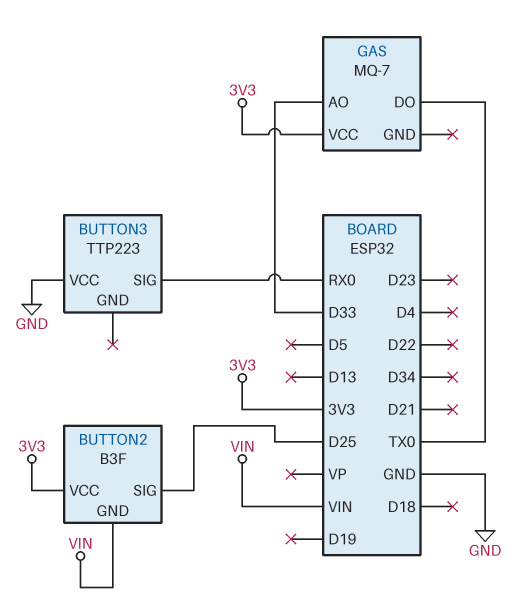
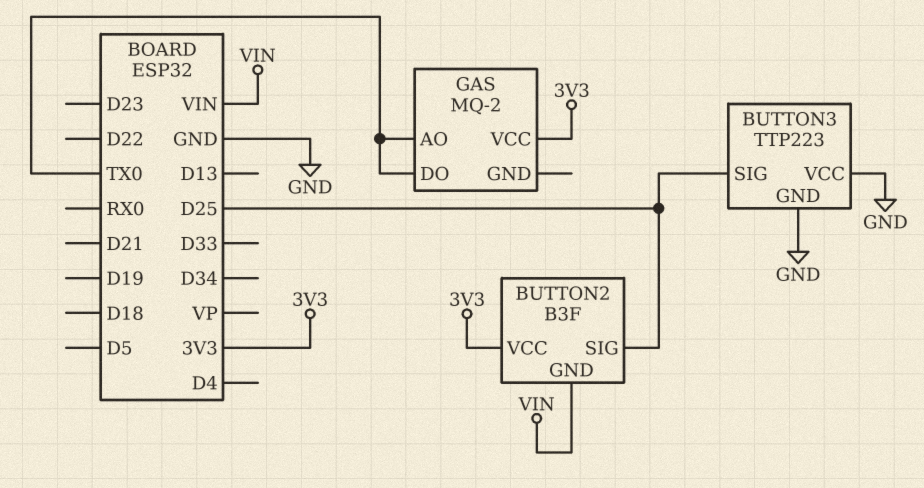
BUTTON3 pin GND: none -> GND
BUTTON3 pin SIG: RX0 -> D25
GAS: MQ-7 -> MQ-2
GAS pin AO: D33 -> TX0

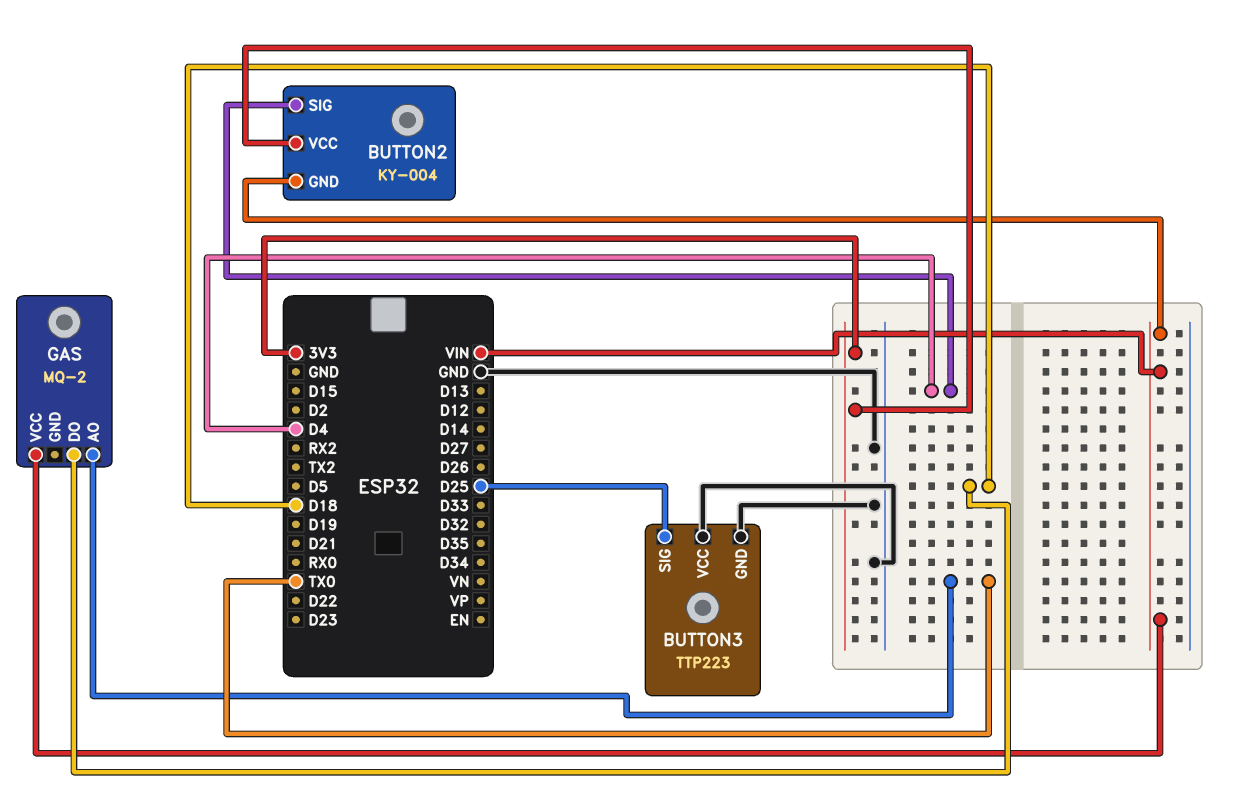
BUTTON2: B3F -> KY-004
BUTTON2 pin SIG: D25 -> D4
GAS pin DO: TX0 -> D18
GAS pin VCC: 3V3 -> VIN

